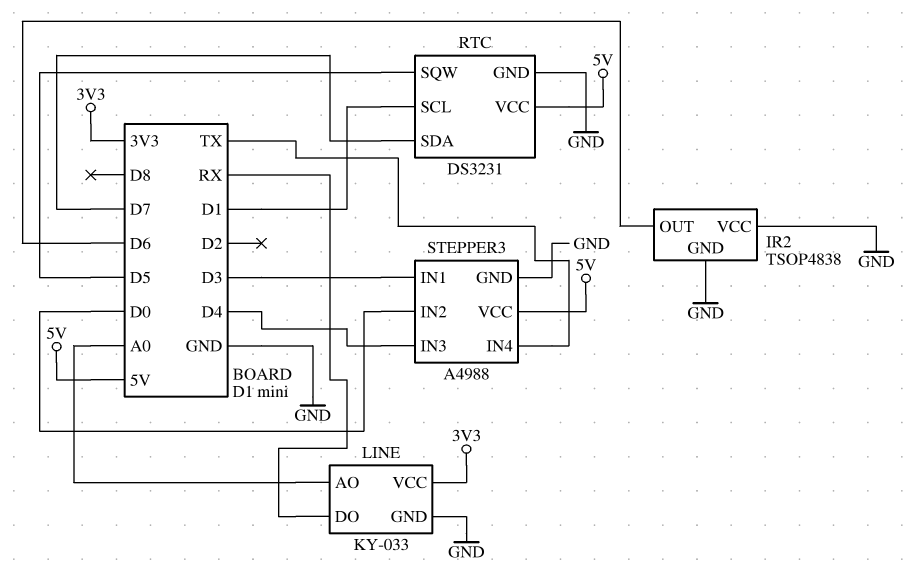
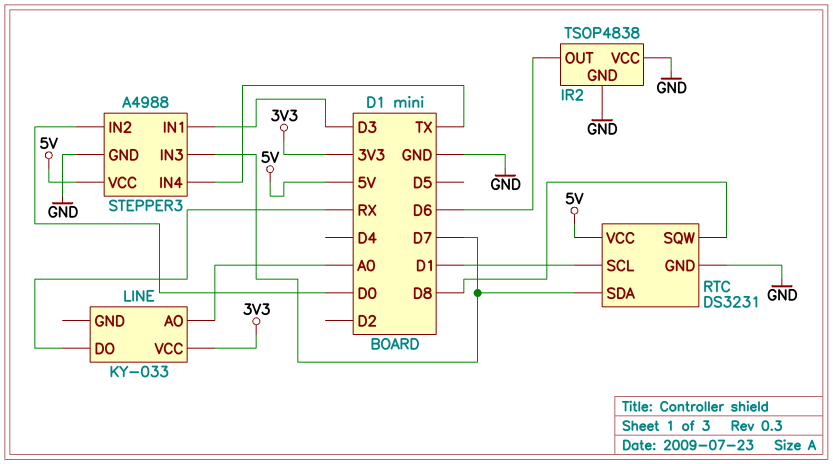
LINE pin GND: GND -> none
RTC pin SQW: D5 -> D8
STEPPER3 pin IN3: D4 -> D7

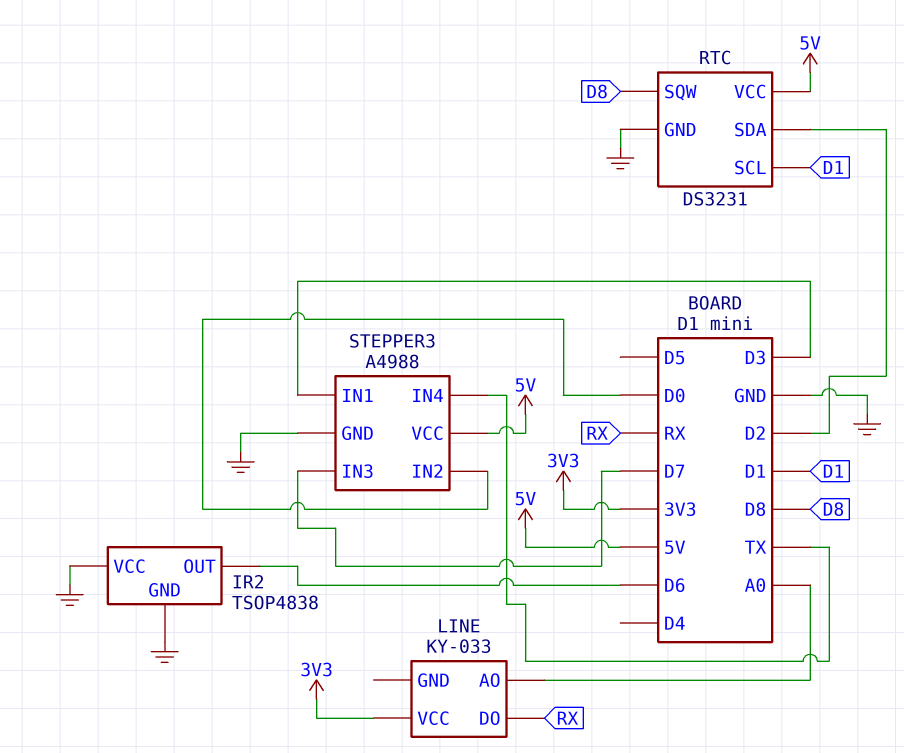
RTC pin SDA: D7 -> D2

